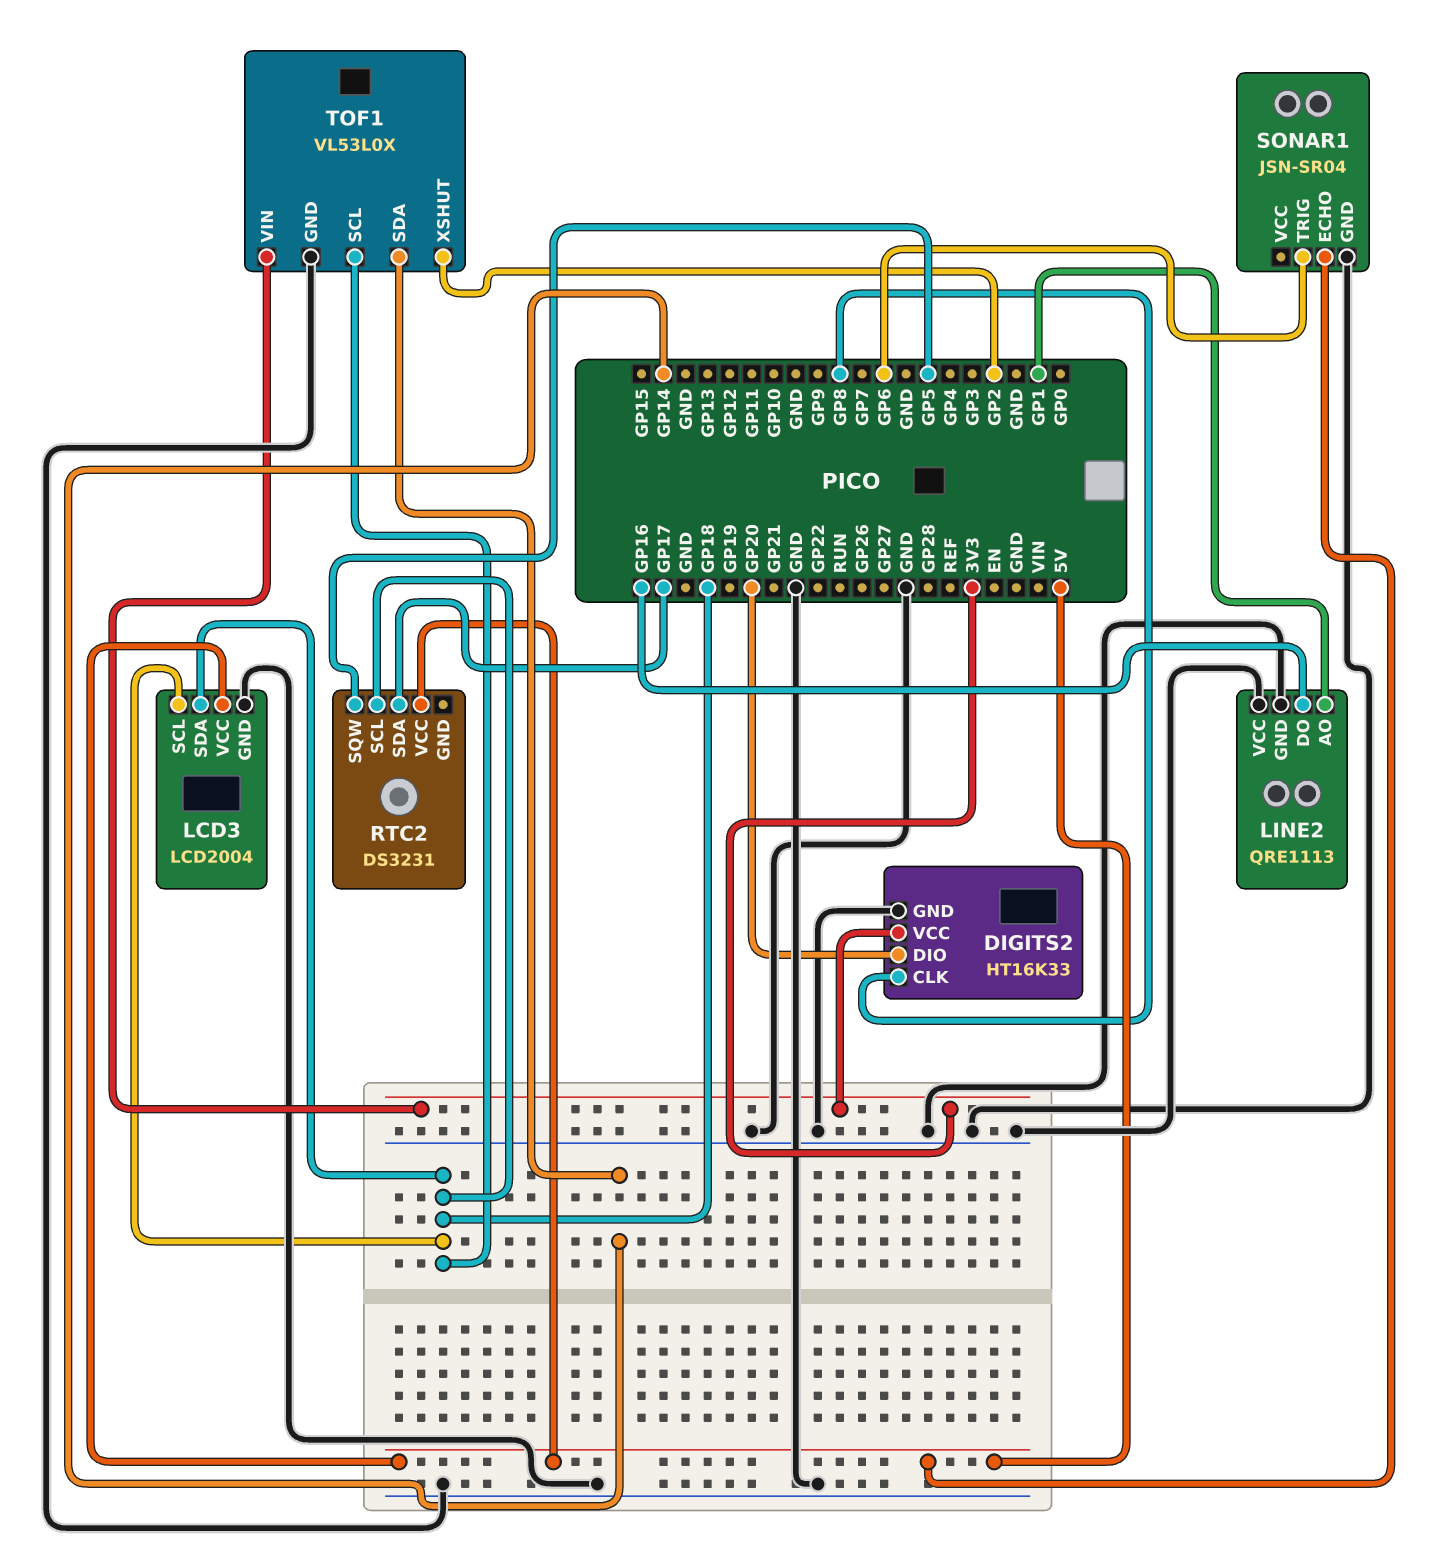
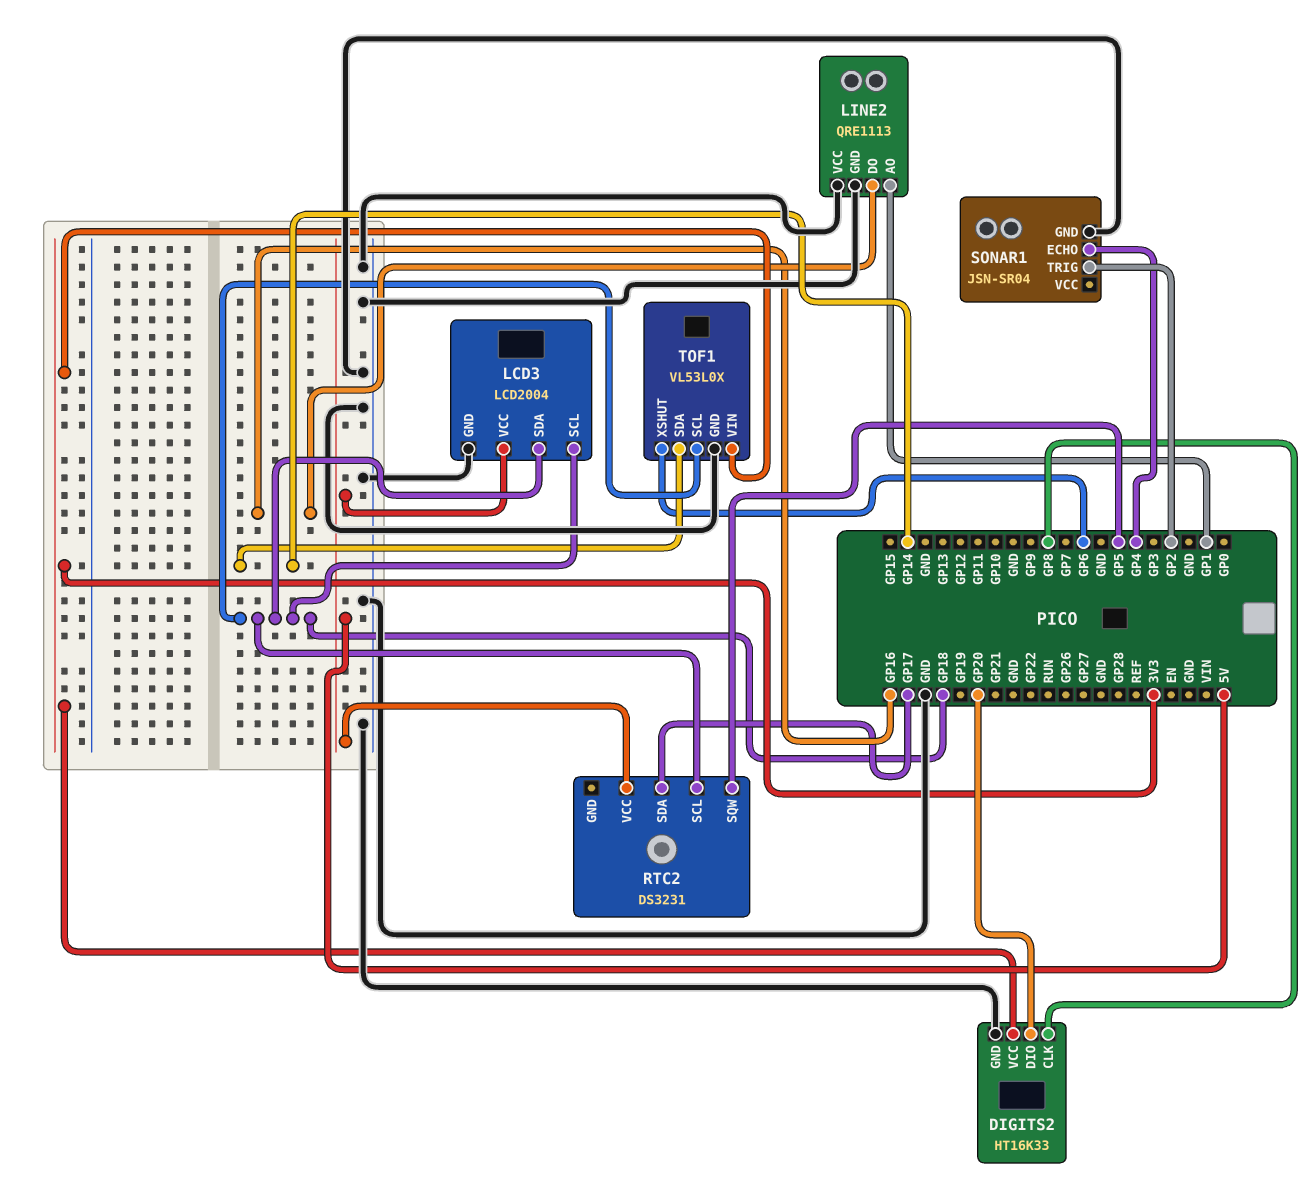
SONAR1 pin ECHO: 5V -> GP4
SONAR1 pin TRIG: GP6 -> GP2
TOF1 pin XSHUT: GP2 -> GP6

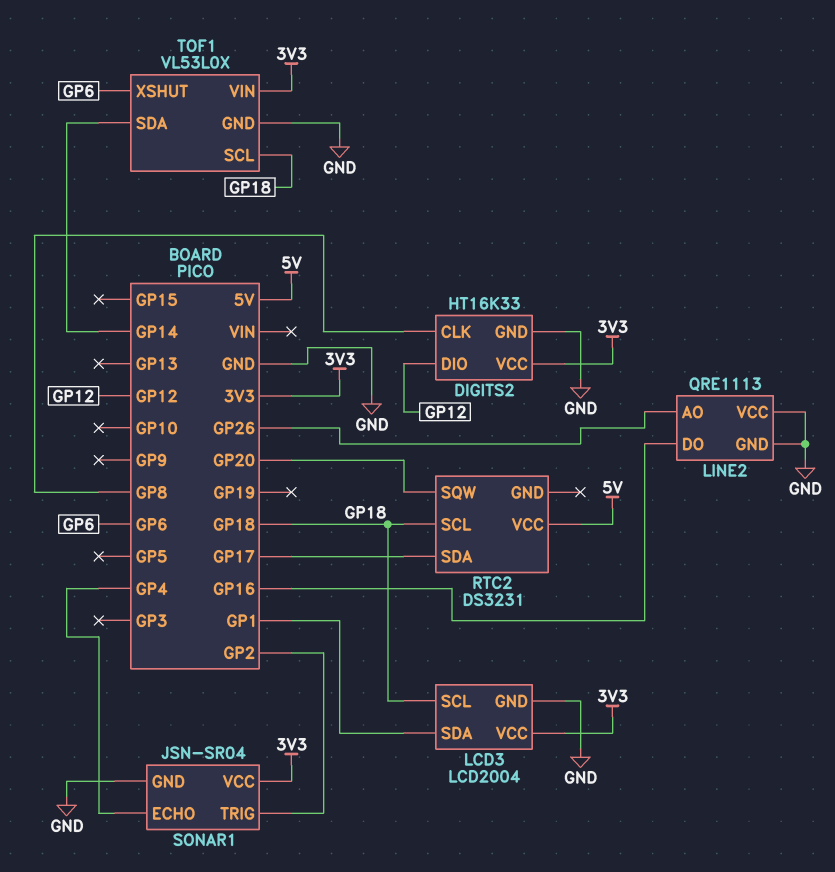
DIGITS2 pin DIO: GP20 -> GP12
LCD3 pin SDA: GP18 -> GP1
LCD3 pin VCC: 5V -> 3V3
LINE2 pin AO: GP1 -> GP26
RTC2 pin SQW: GP5 -> GP20
SONAR1 pin VCC: none -> 3V3

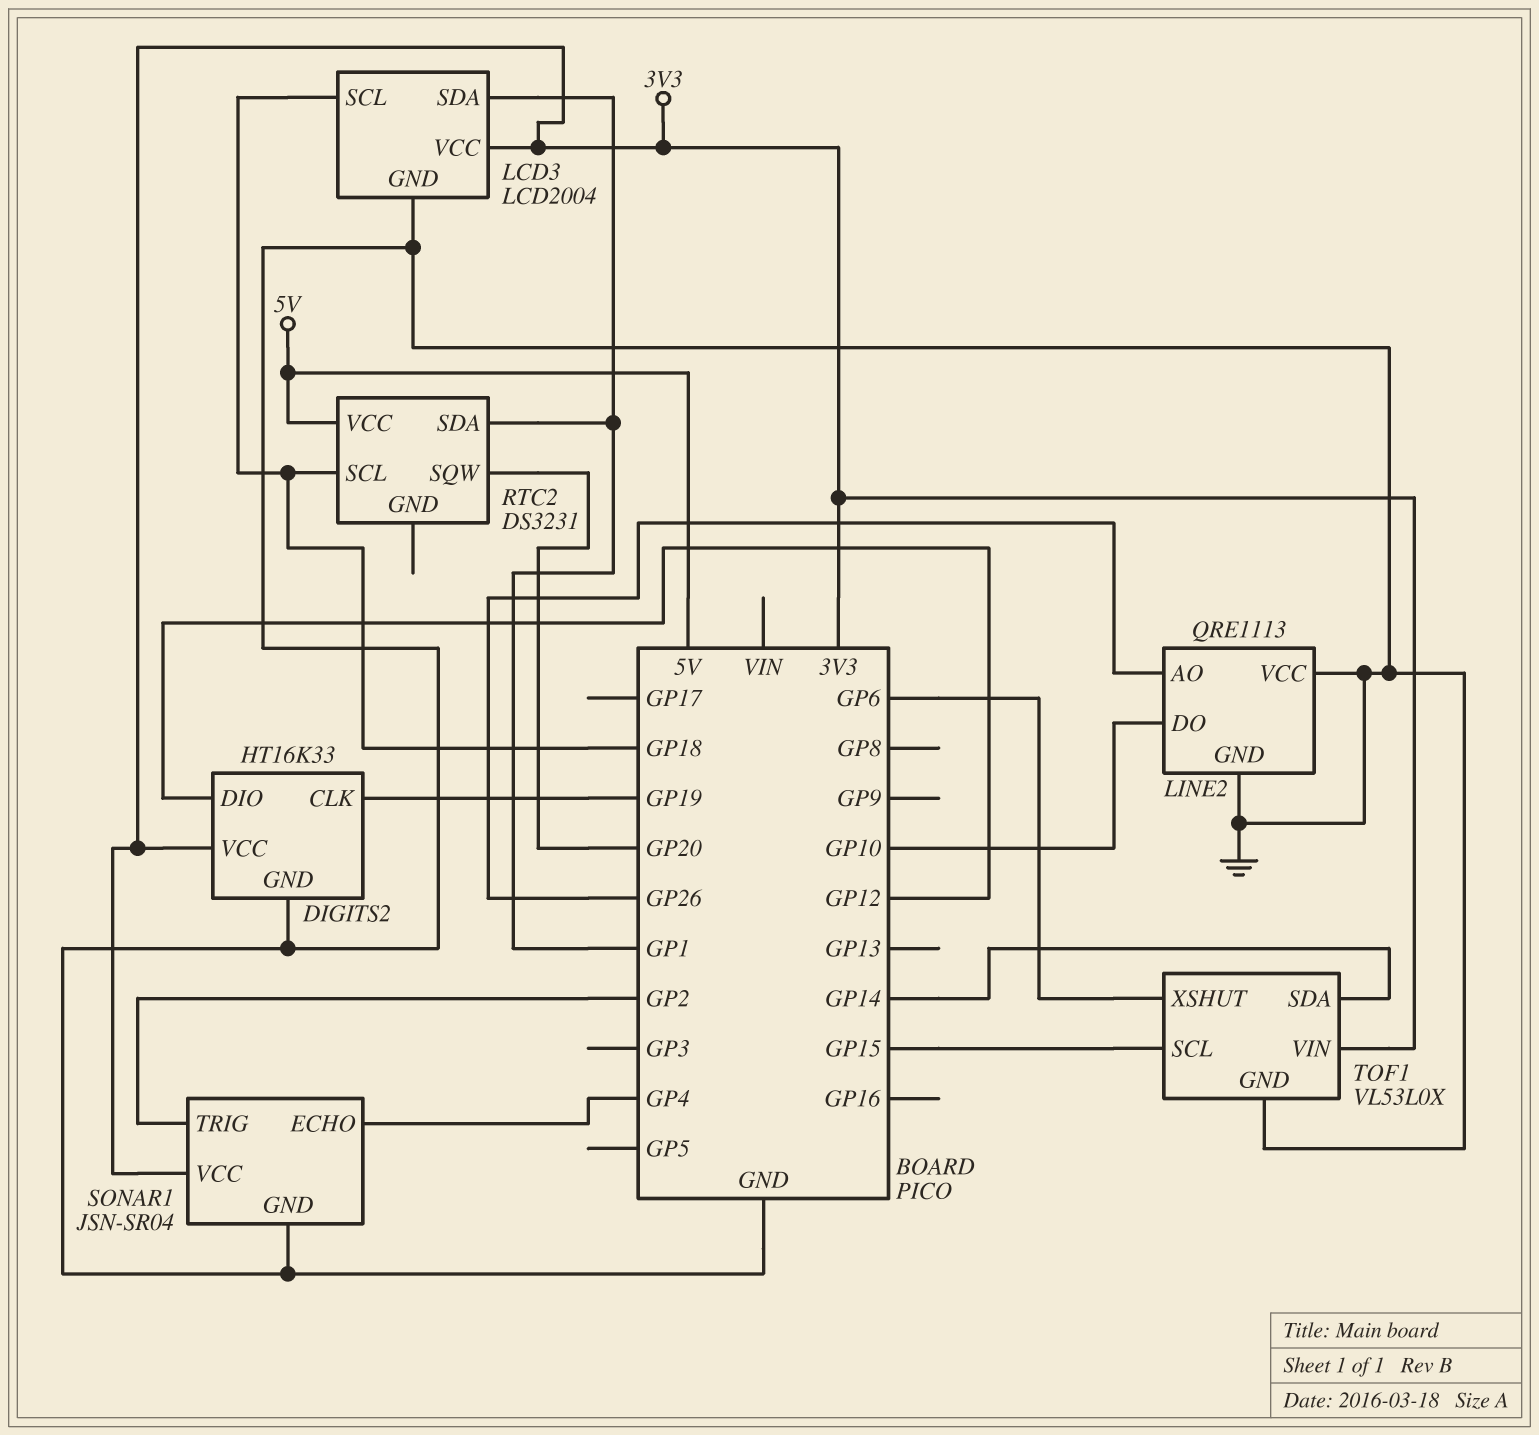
DIGITS2 pin CLK: GP8 -> GP19
LINE2 pin DO: GP16 -> GP10
RTC2 pin SDA: GP17 -> GP1
TOF1 pin SCL: GP18 -> GP15

